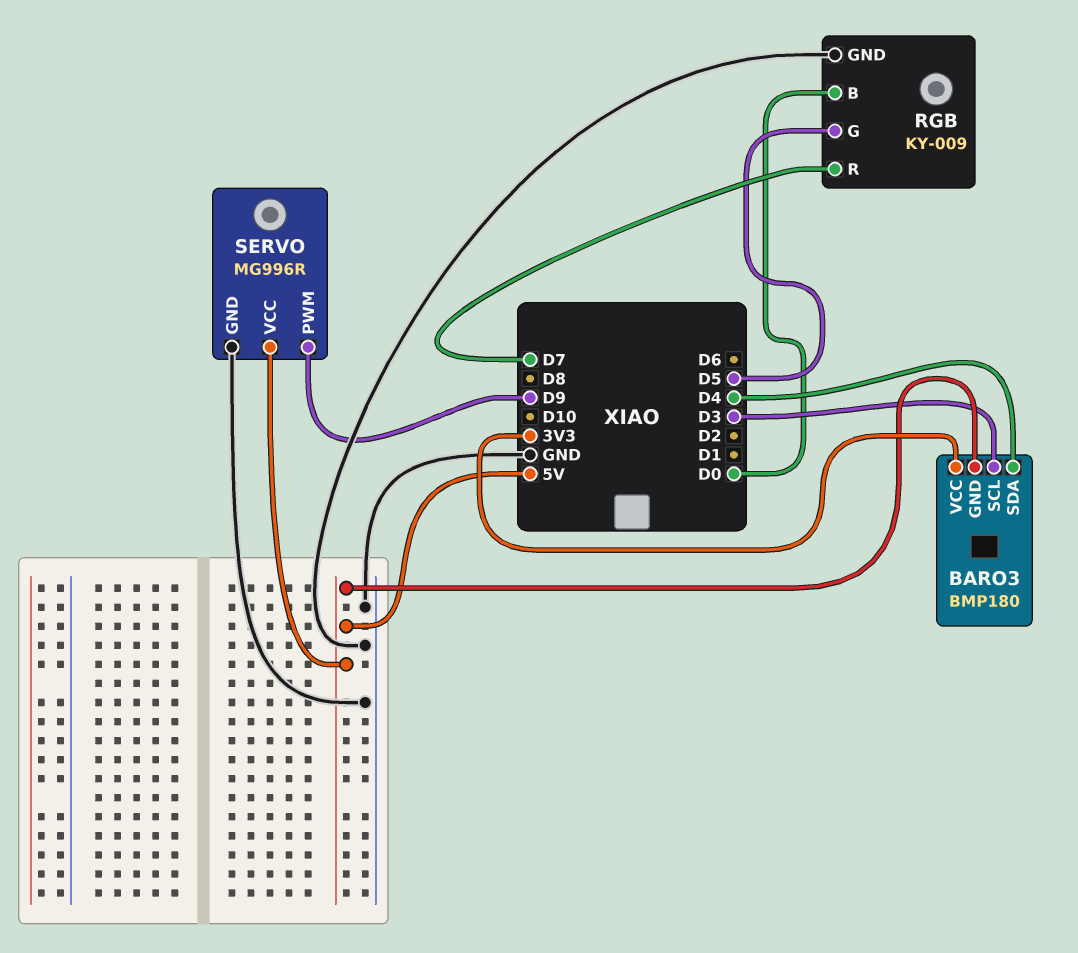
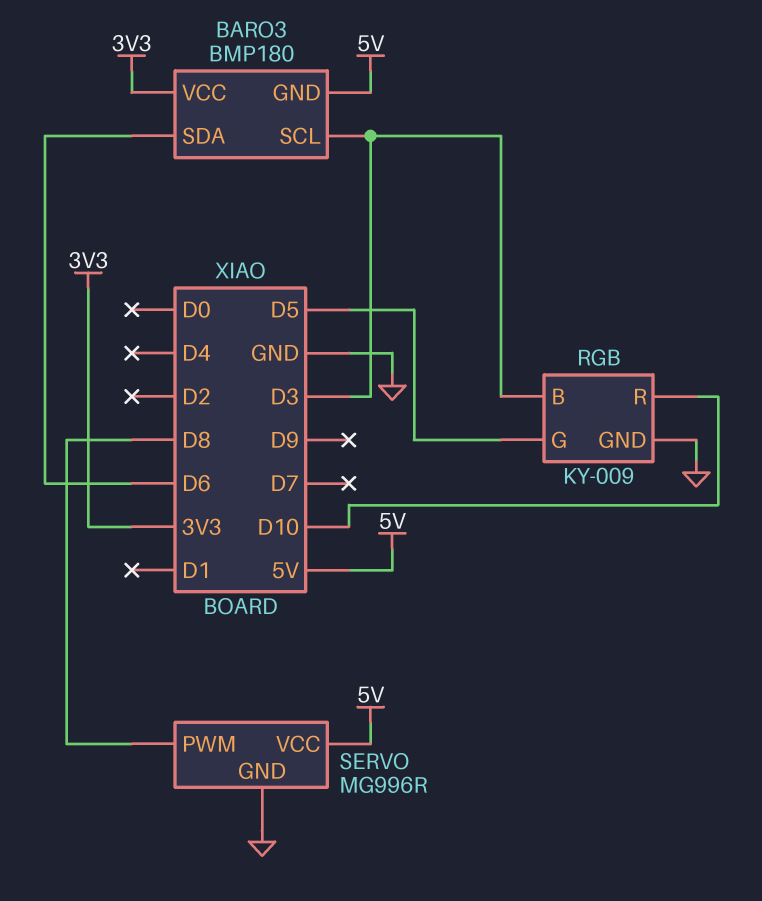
BARO3 pin SDA: D4 -> D6
RGB pin B: D0 -> D3
RGB pin R: D7 -> D10
SERVO pin PWM: D9 -> D8

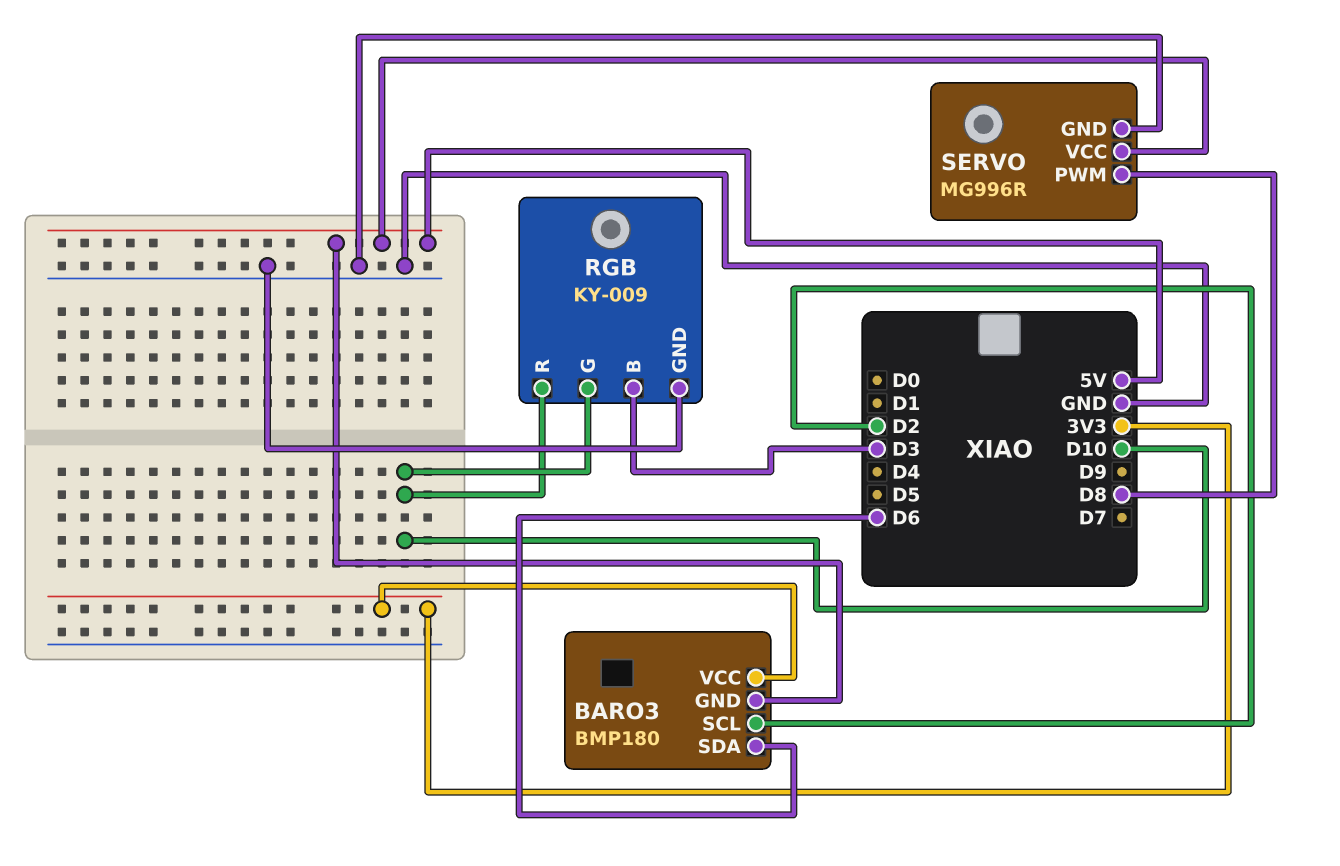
BARO3 pin SCL: D3 -> D2
RGB pin G: D5 -> D10

